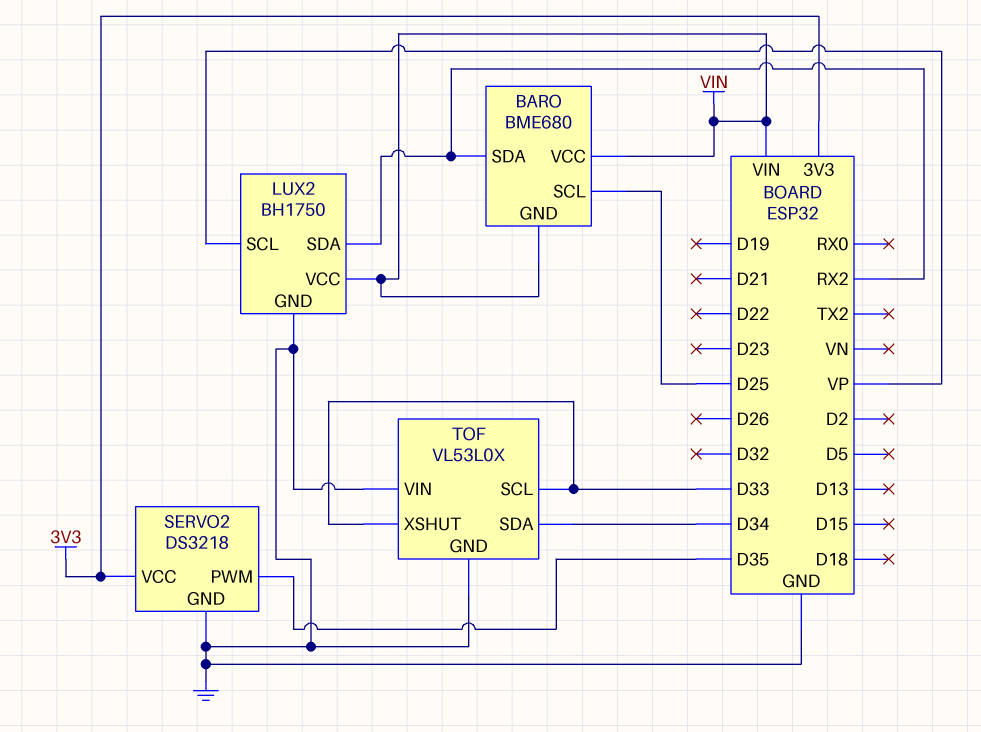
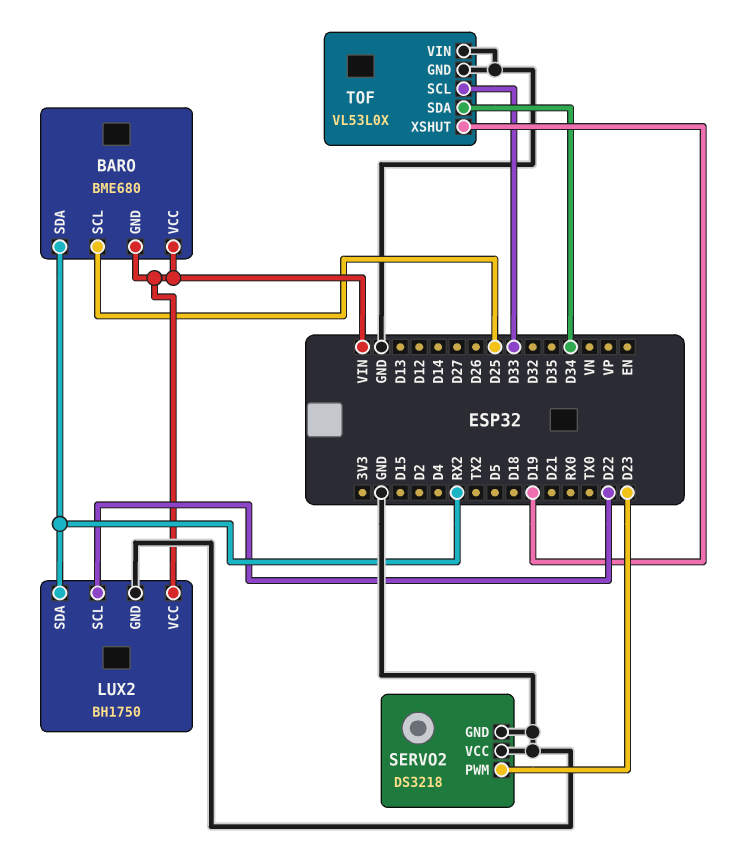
LUX2 pin SCL: VP -> D22
SERVO2 pin PWM: D35 -> D23
SERVO2 pin VCC: 3V3 -> GND
TOF pin XSHUT: D33 -> D19

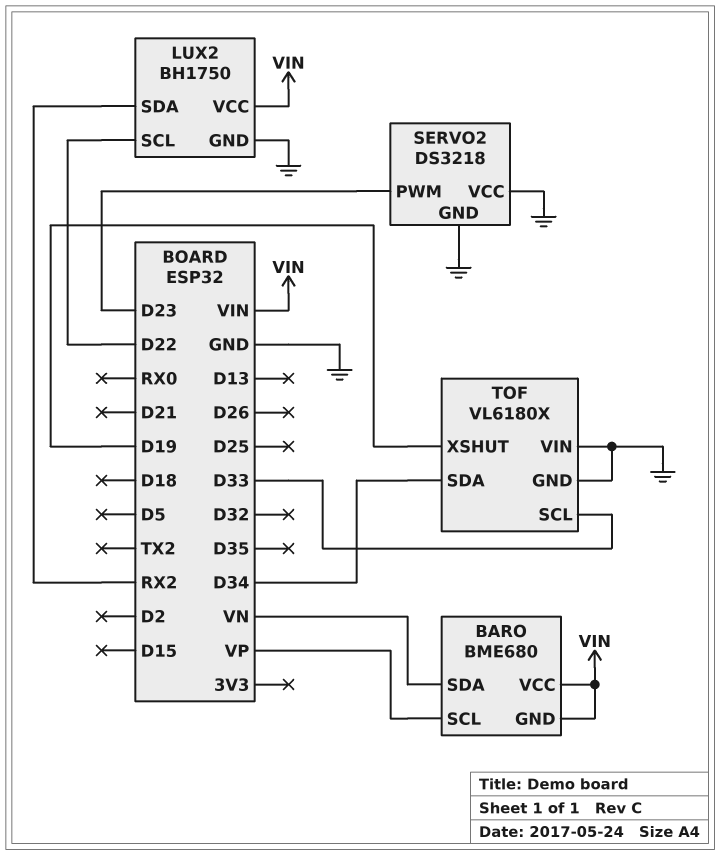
BARO pin SCL: D25 -> VP
BARO pin SDA: RX2 -> VN
TOF: VL53L0X -> VL6180X

